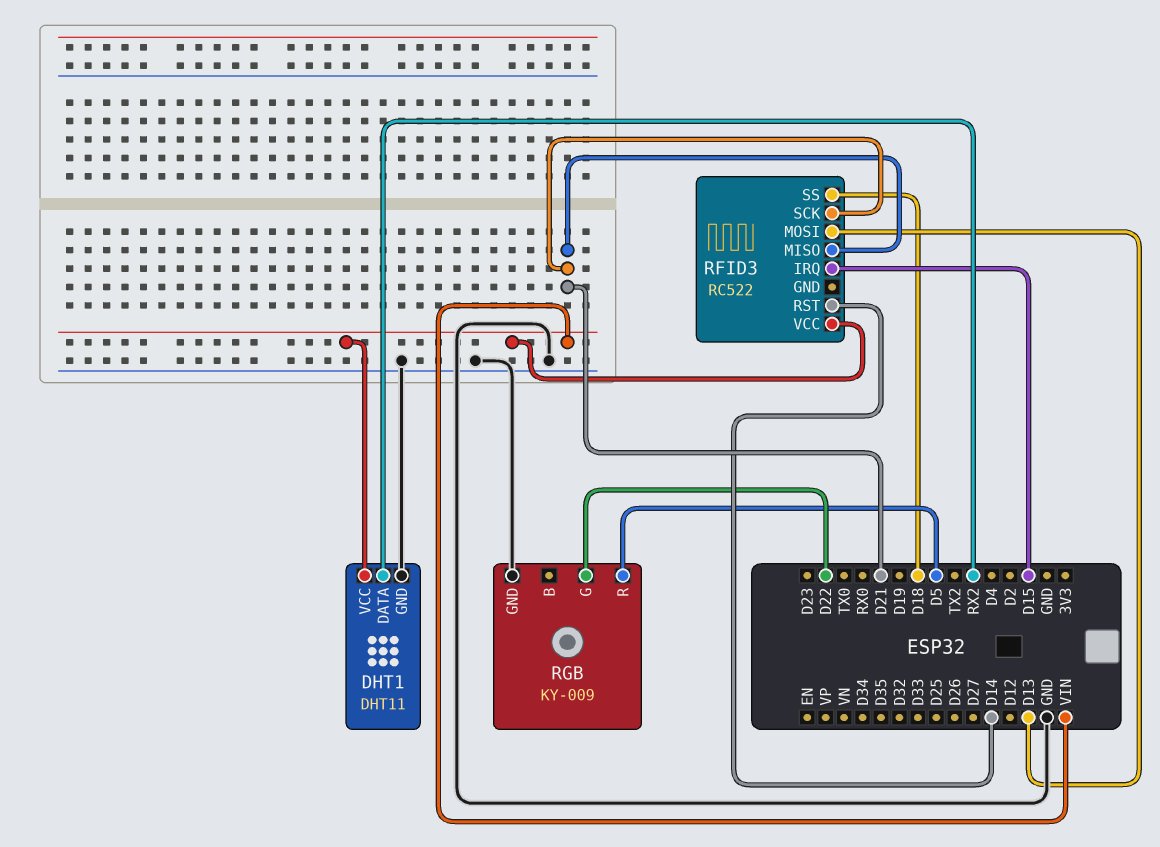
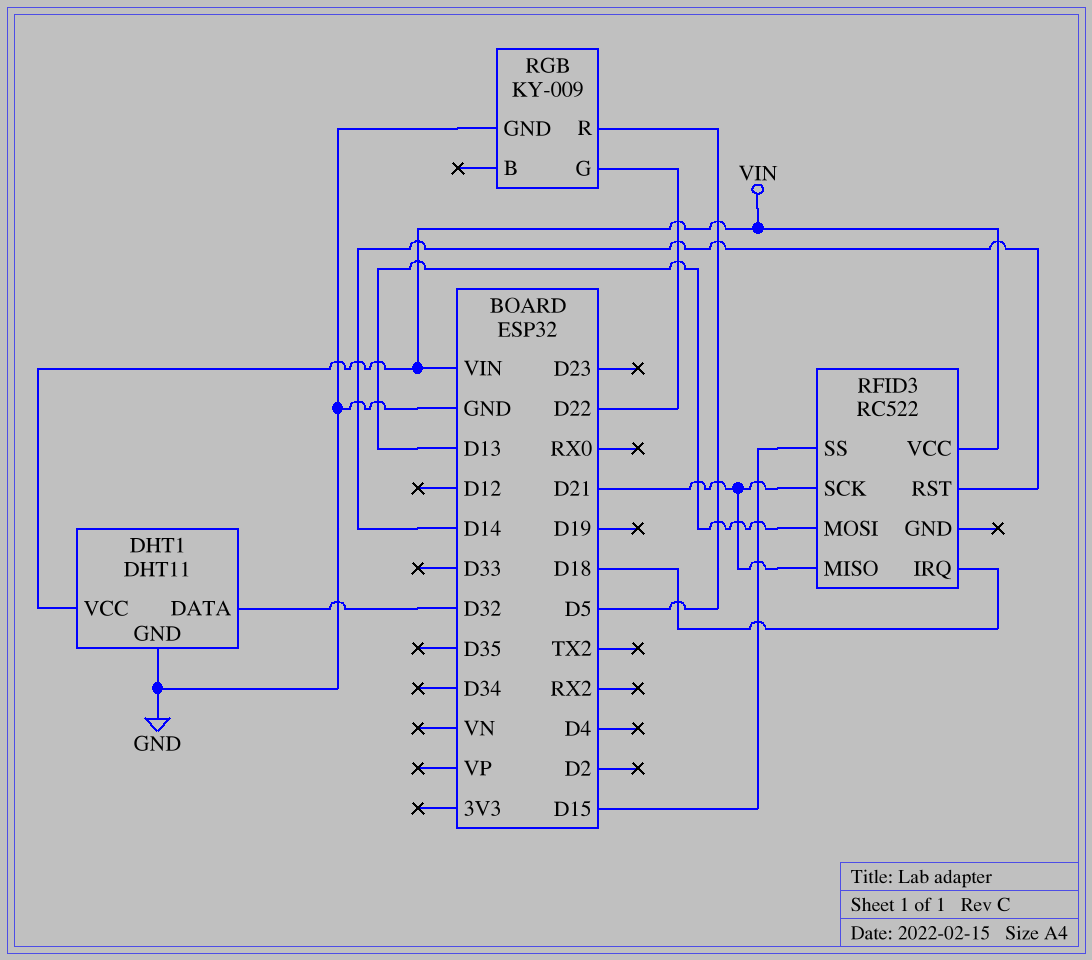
DHT1 pin DATA: RX2 -> D32
RFID3 pin IRQ: D15 -> D18
RFID3 pin SS: D18 -> D15

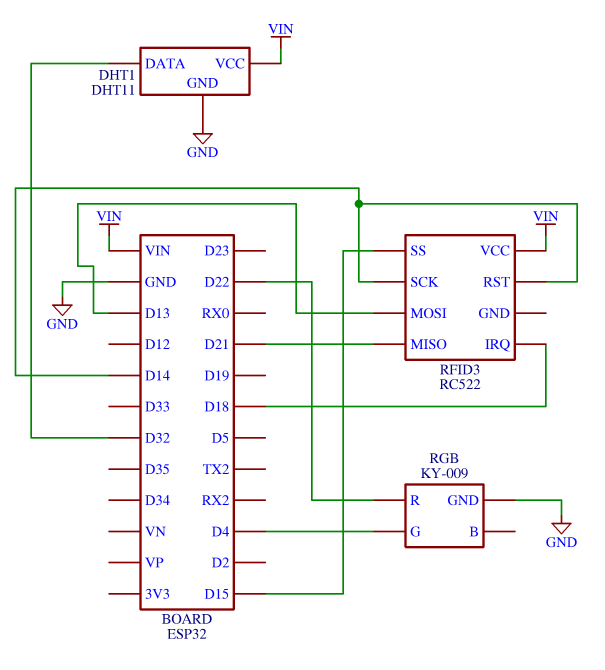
RFID3 pin SCK: D21 -> D14
RGB pin G: D22 -> D4
RGB pin R: D5 -> D22

